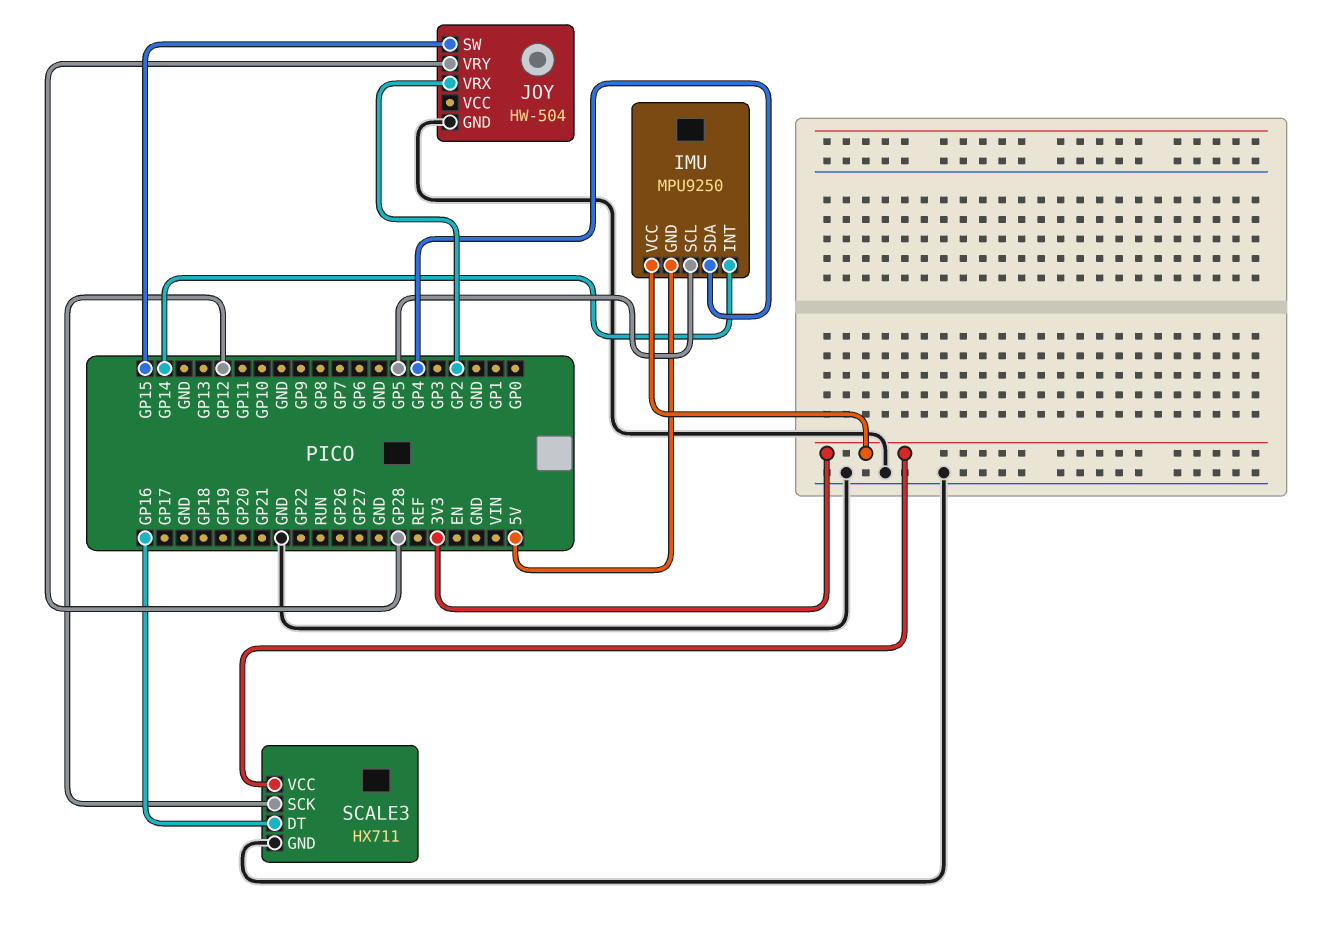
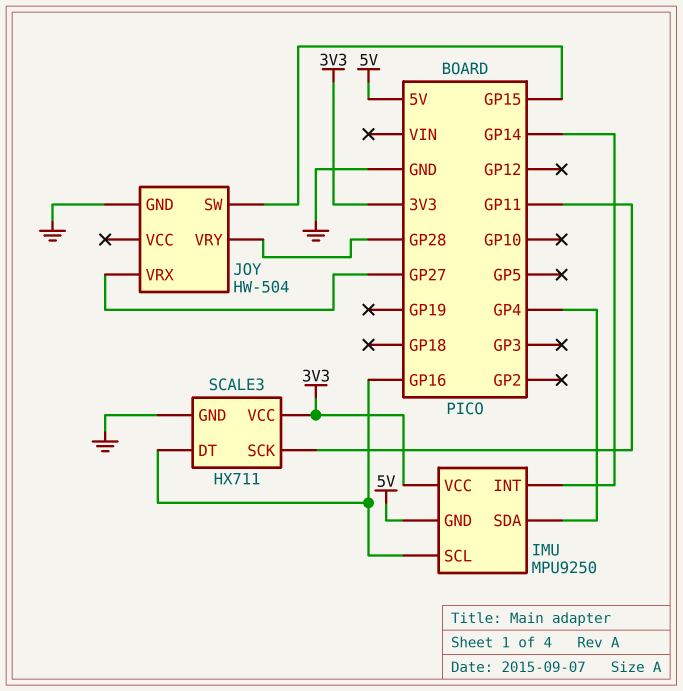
IMU pin SCL: GP5 -> GP16
JOY pin VRX: GP2 -> GP27
SCALE3 pin SCK: GP12 -> GP11

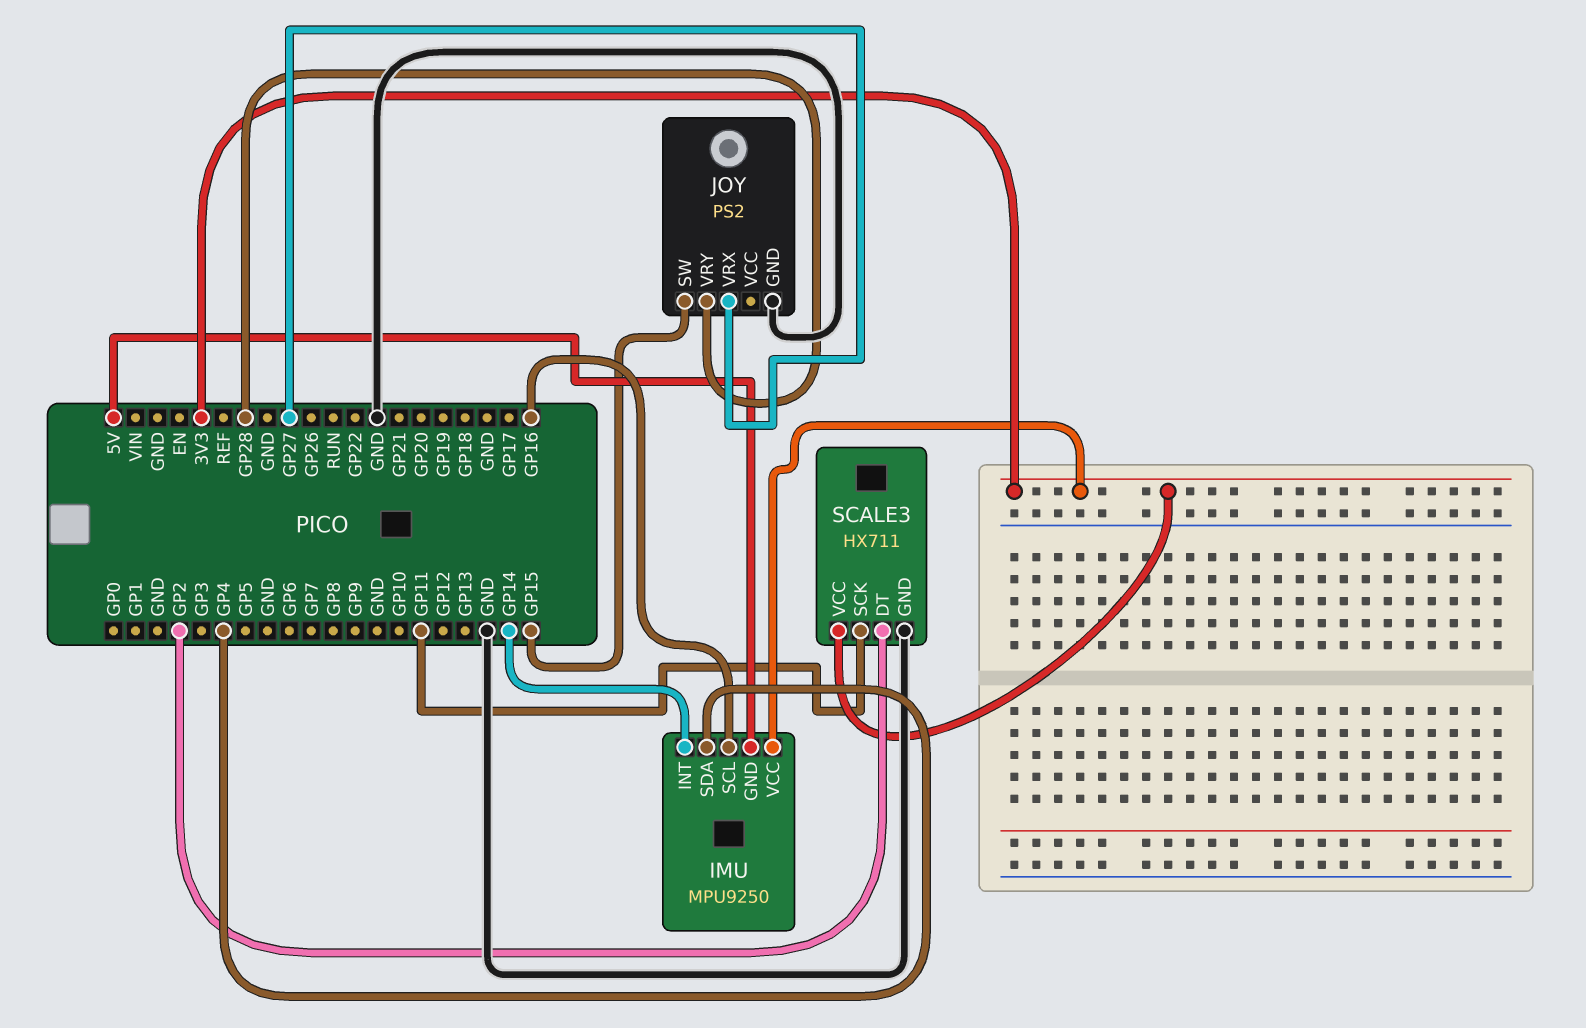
JOY: HW-504 -> PS2
SCALE3 pin DT: GP16 -> GP2

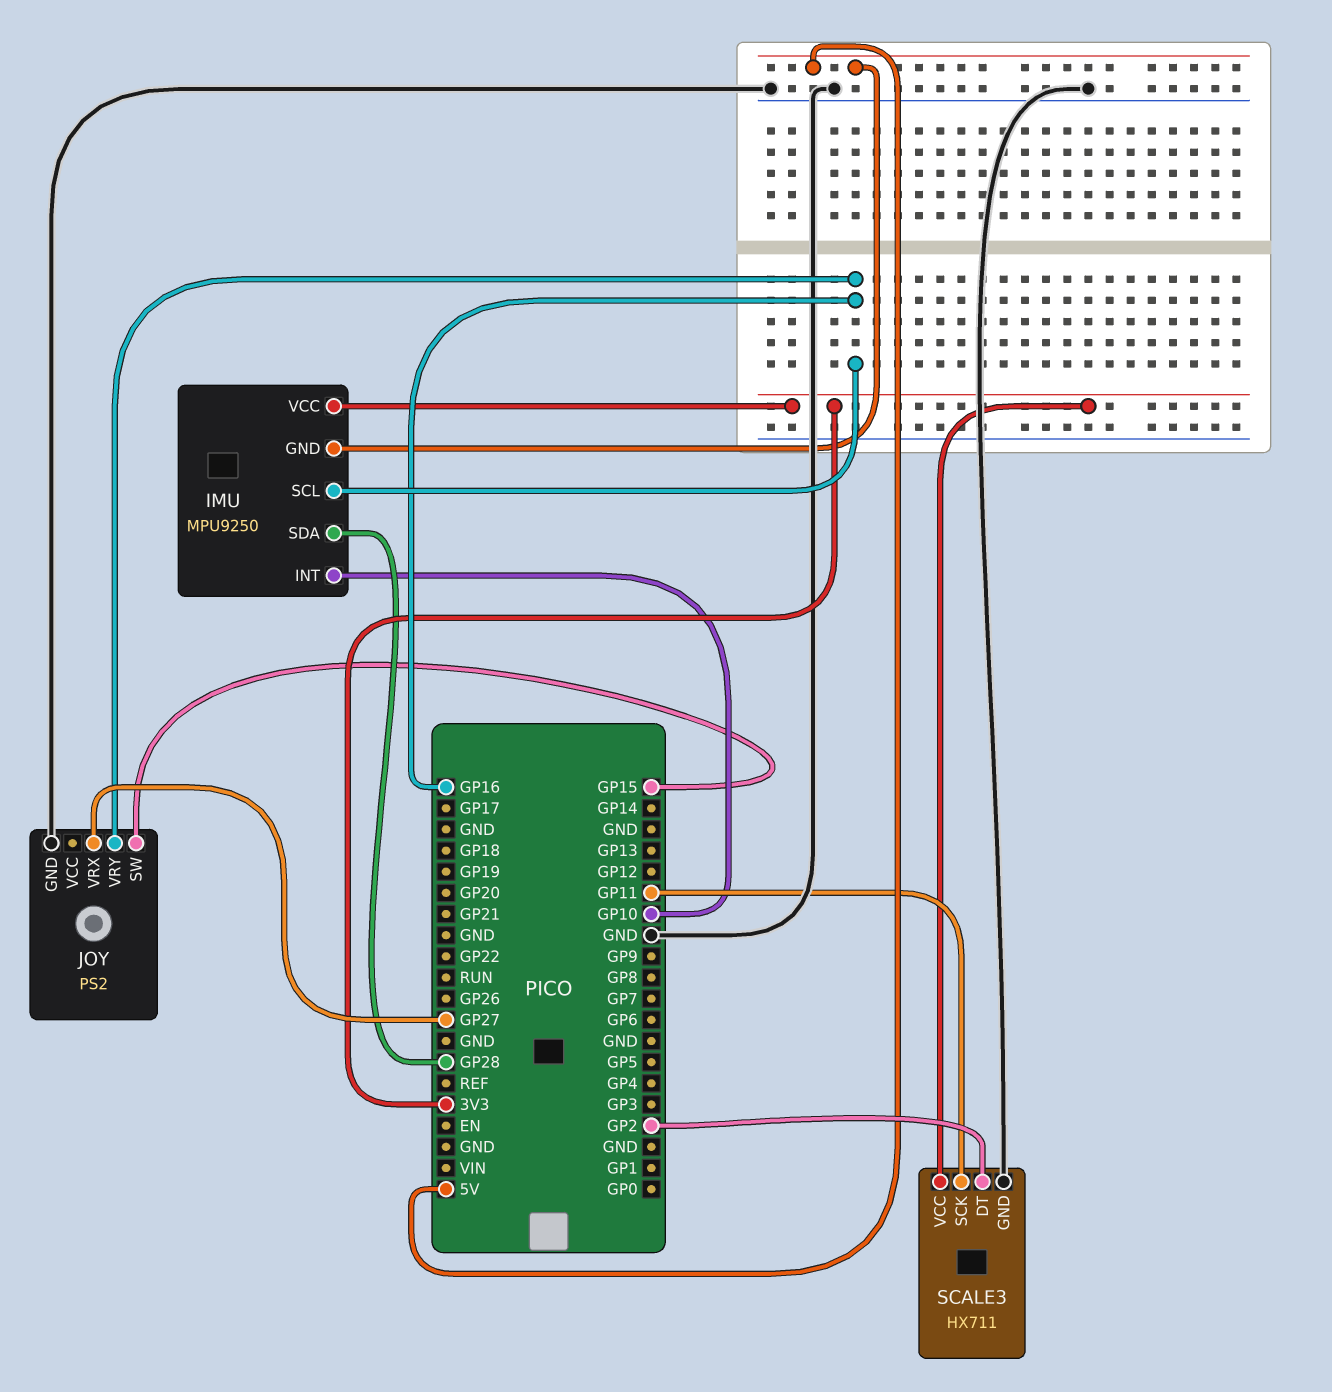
IMU pin INT: GP14 -> GP10
IMU pin SDA: GP4 -> GP28
JOY pin VRY: GP28 -> GP16

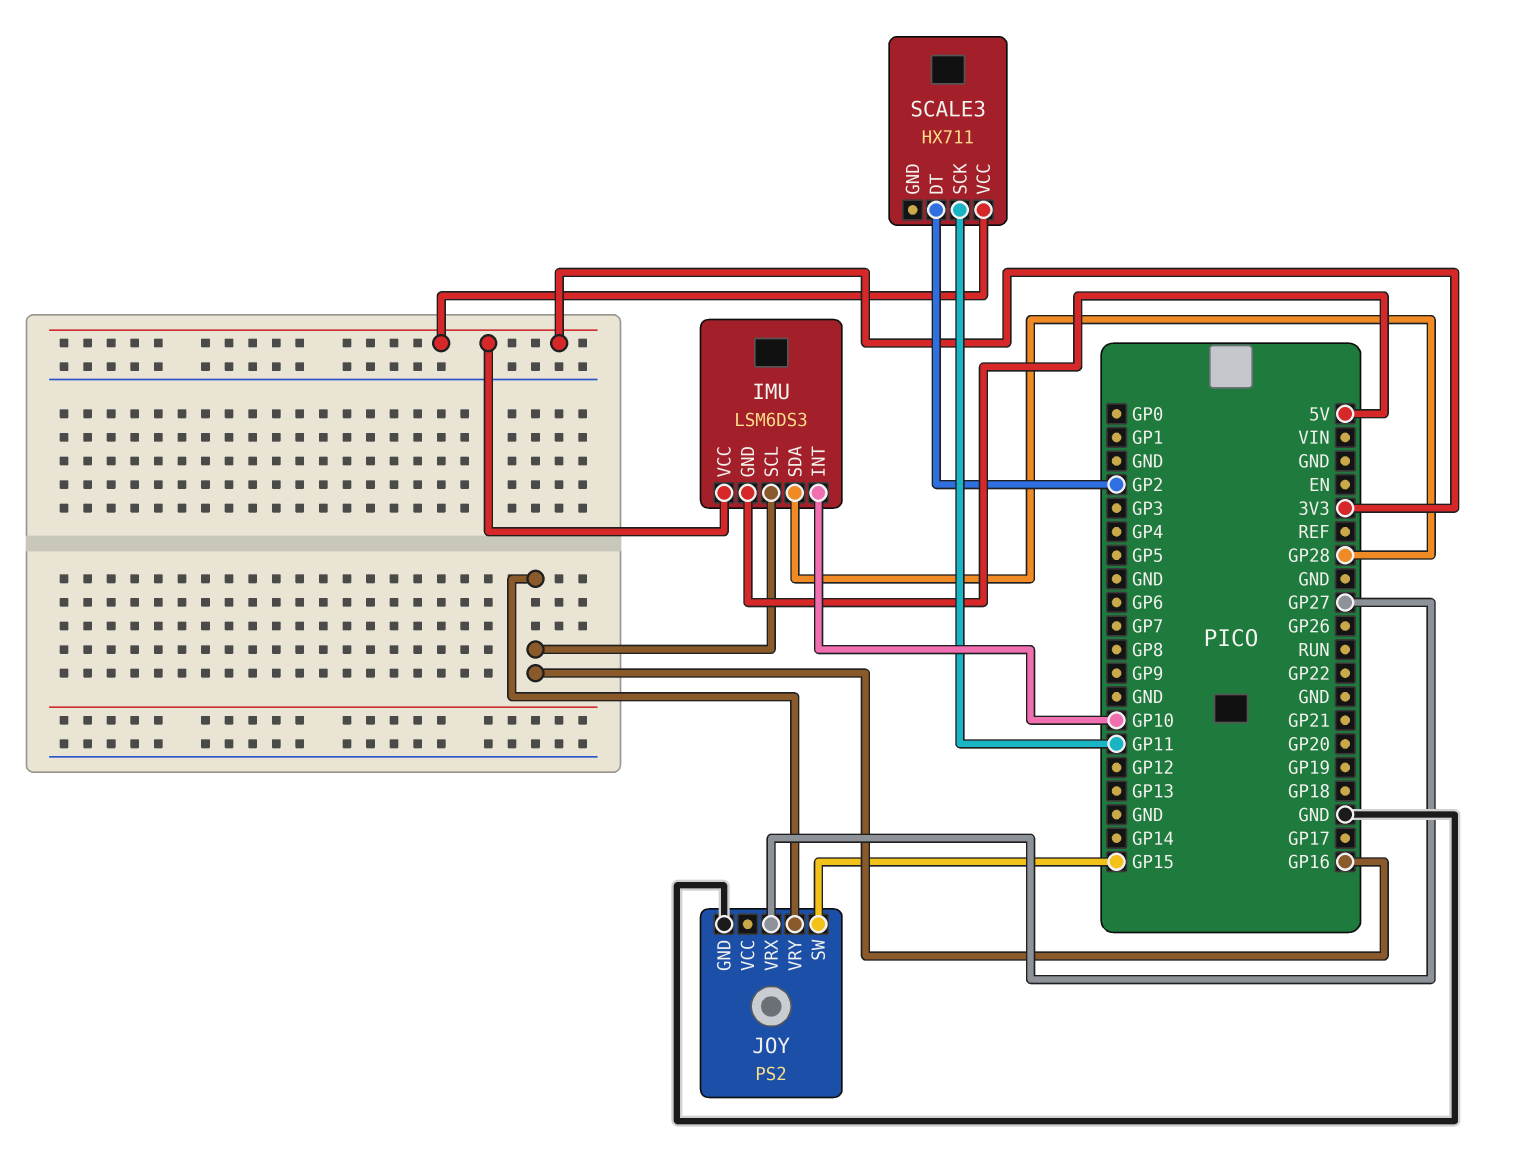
IMU: MPU9250 -> LSM6DS3
SCALE3 pin GND: GND -> none

